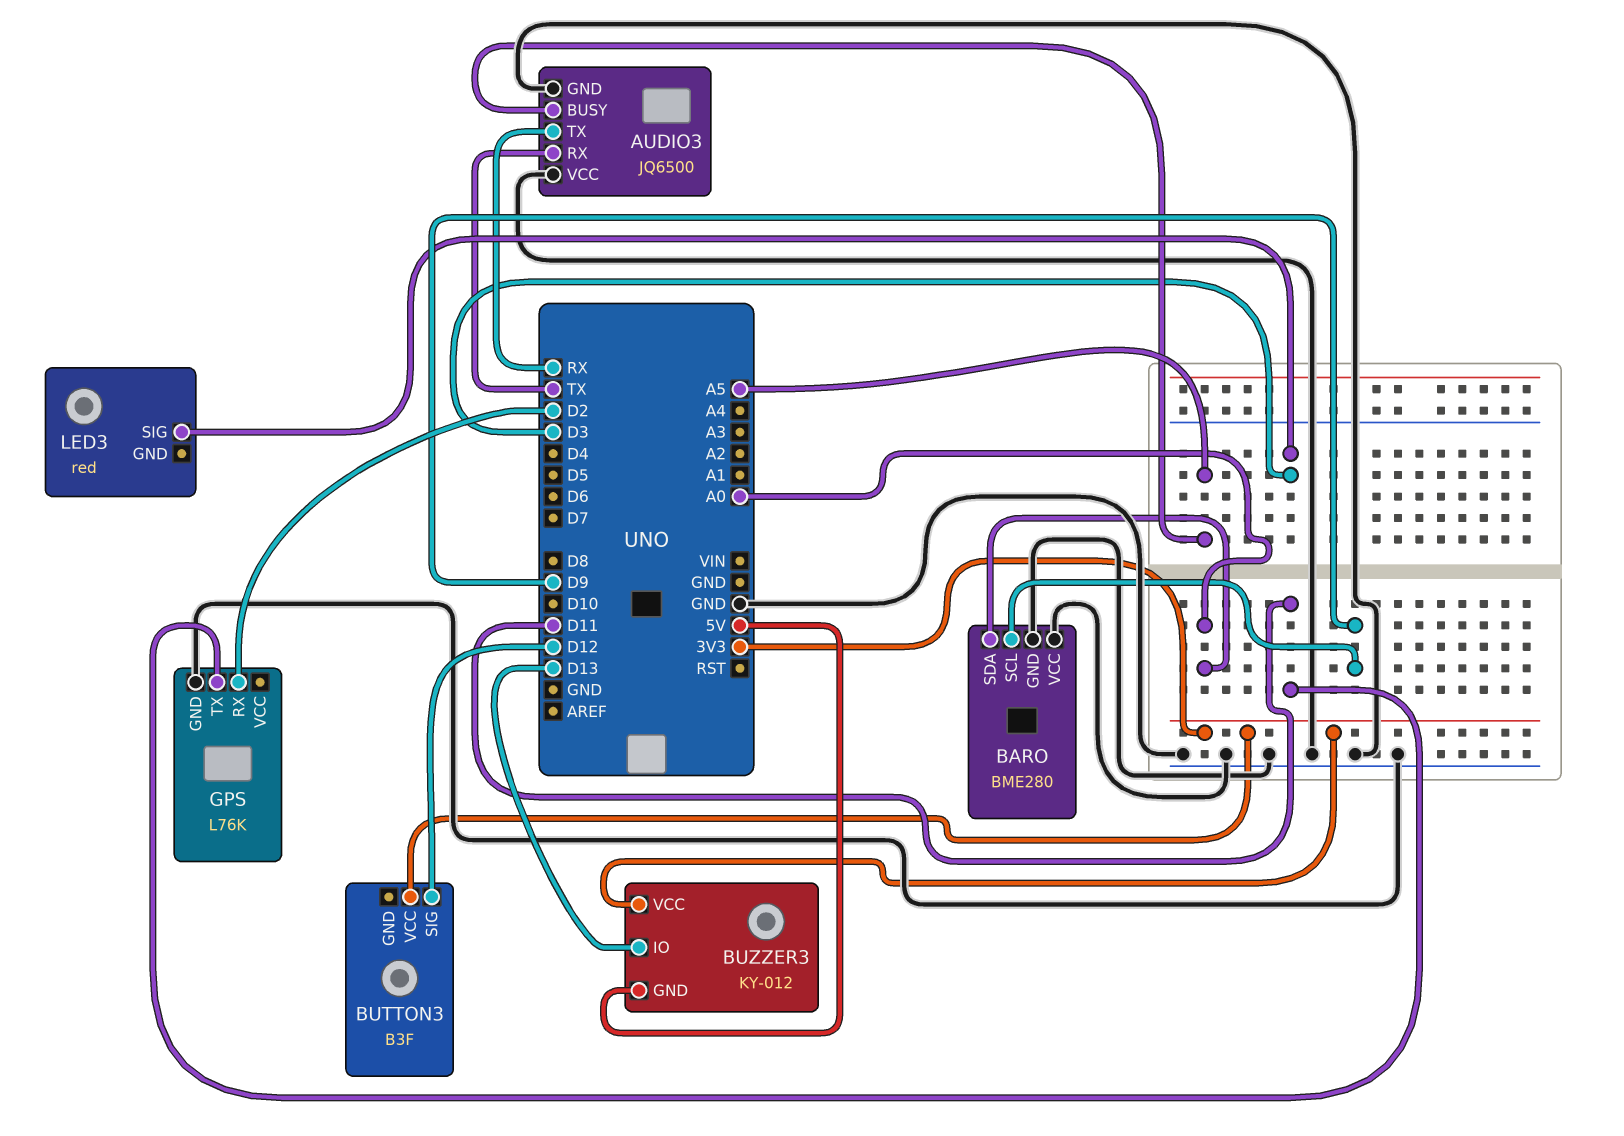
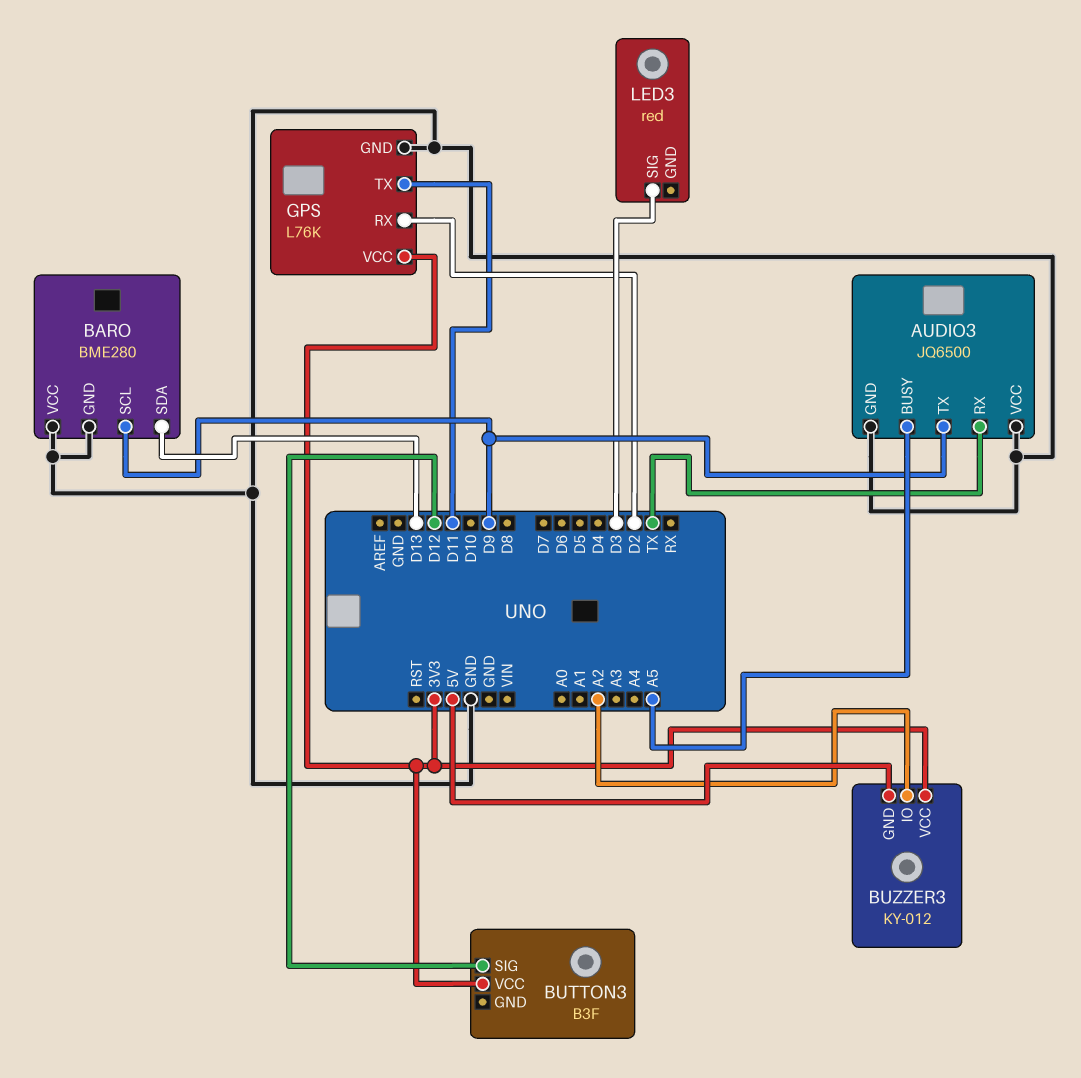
AUDIO3 pin TX: RX -> D9
BARO pin SDA: A0 -> D13
BUZZER3 pin IO: D13 -> A2
GPS pin VCC: none -> 3V3

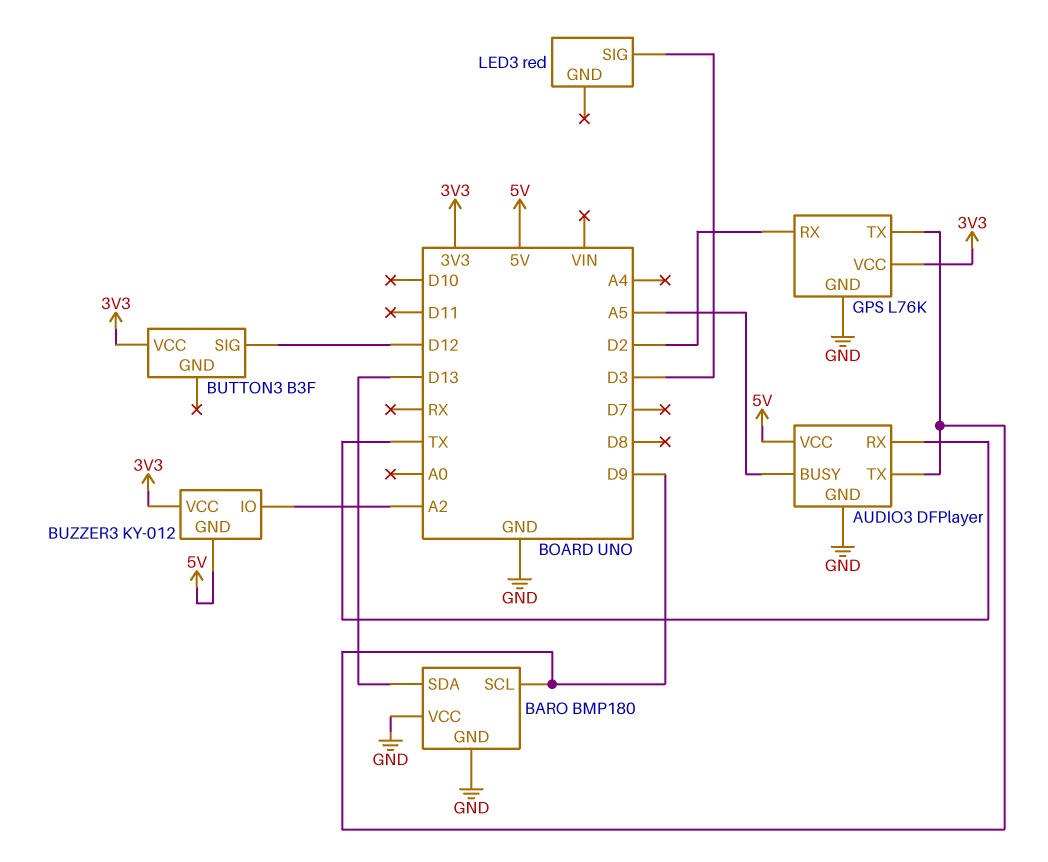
AUDIO3: JQ6500 -> DFPlayer
AUDIO3 pin VCC: GND -> 5V
BARO: BME280 -> BMP180
GPS pin TX: D11 -> D9

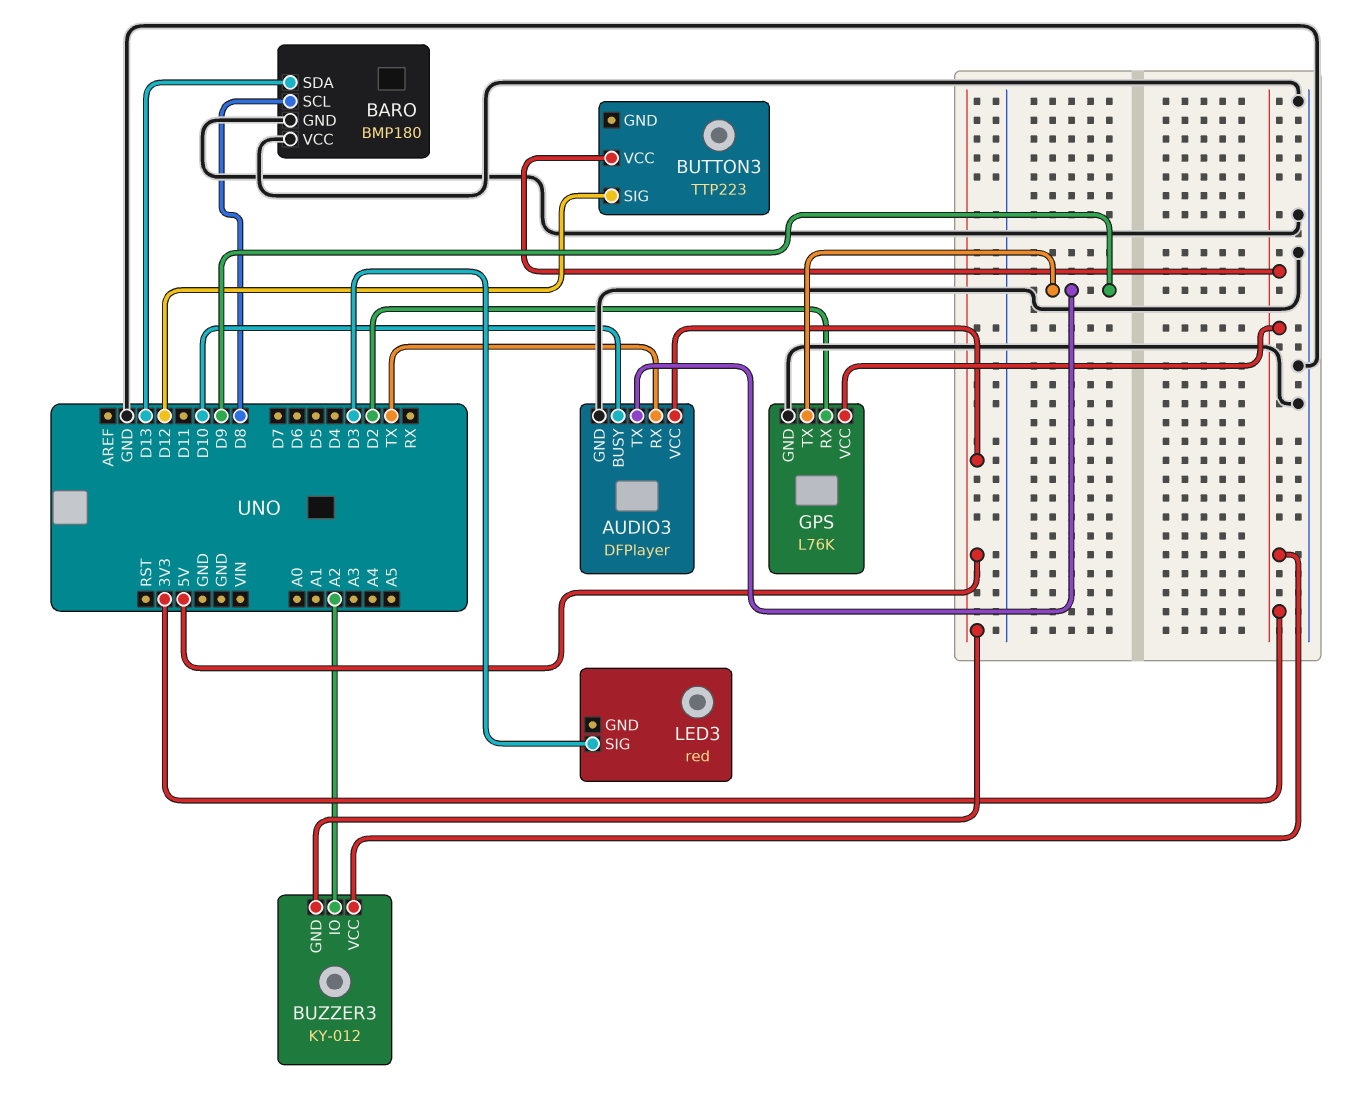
AUDIO3 pin BUSY: A5 -> D10
BARO pin SCL: D9 -> D8
BUTTON3: B3F -> TTP223

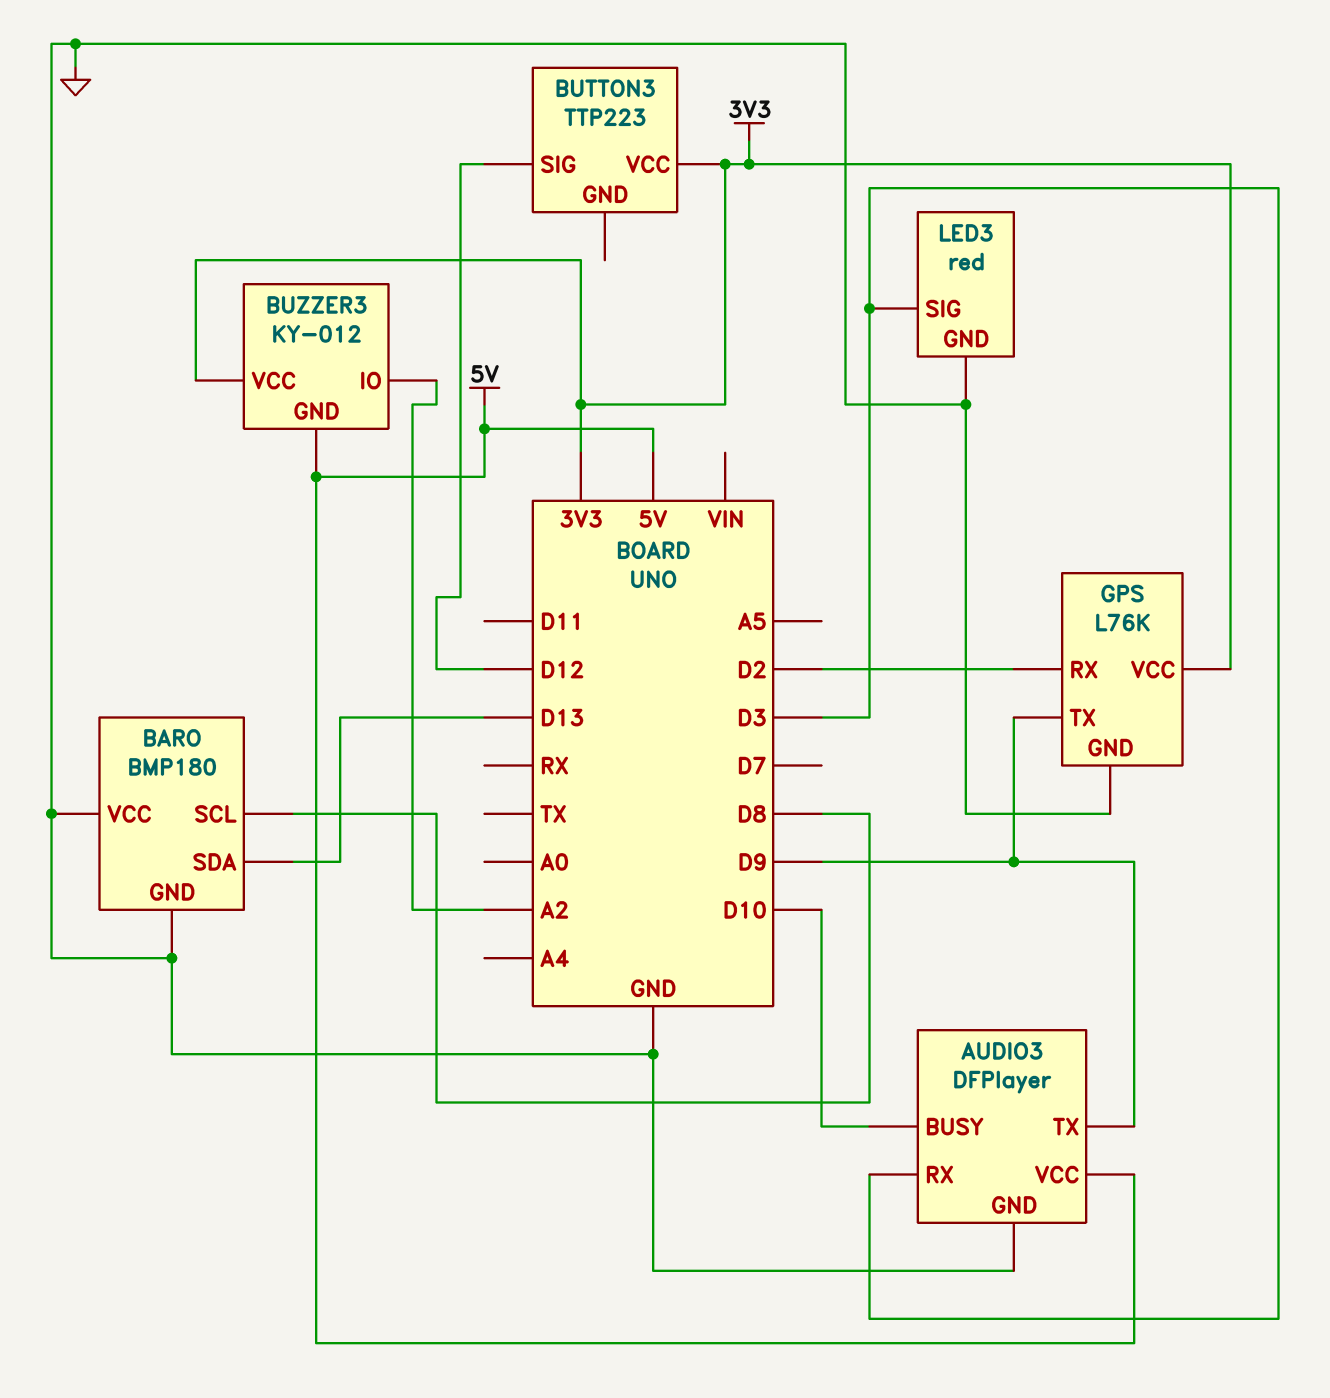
AUDIO3 pin RX: TX -> D3
LED3 pin GND: none -> GND

